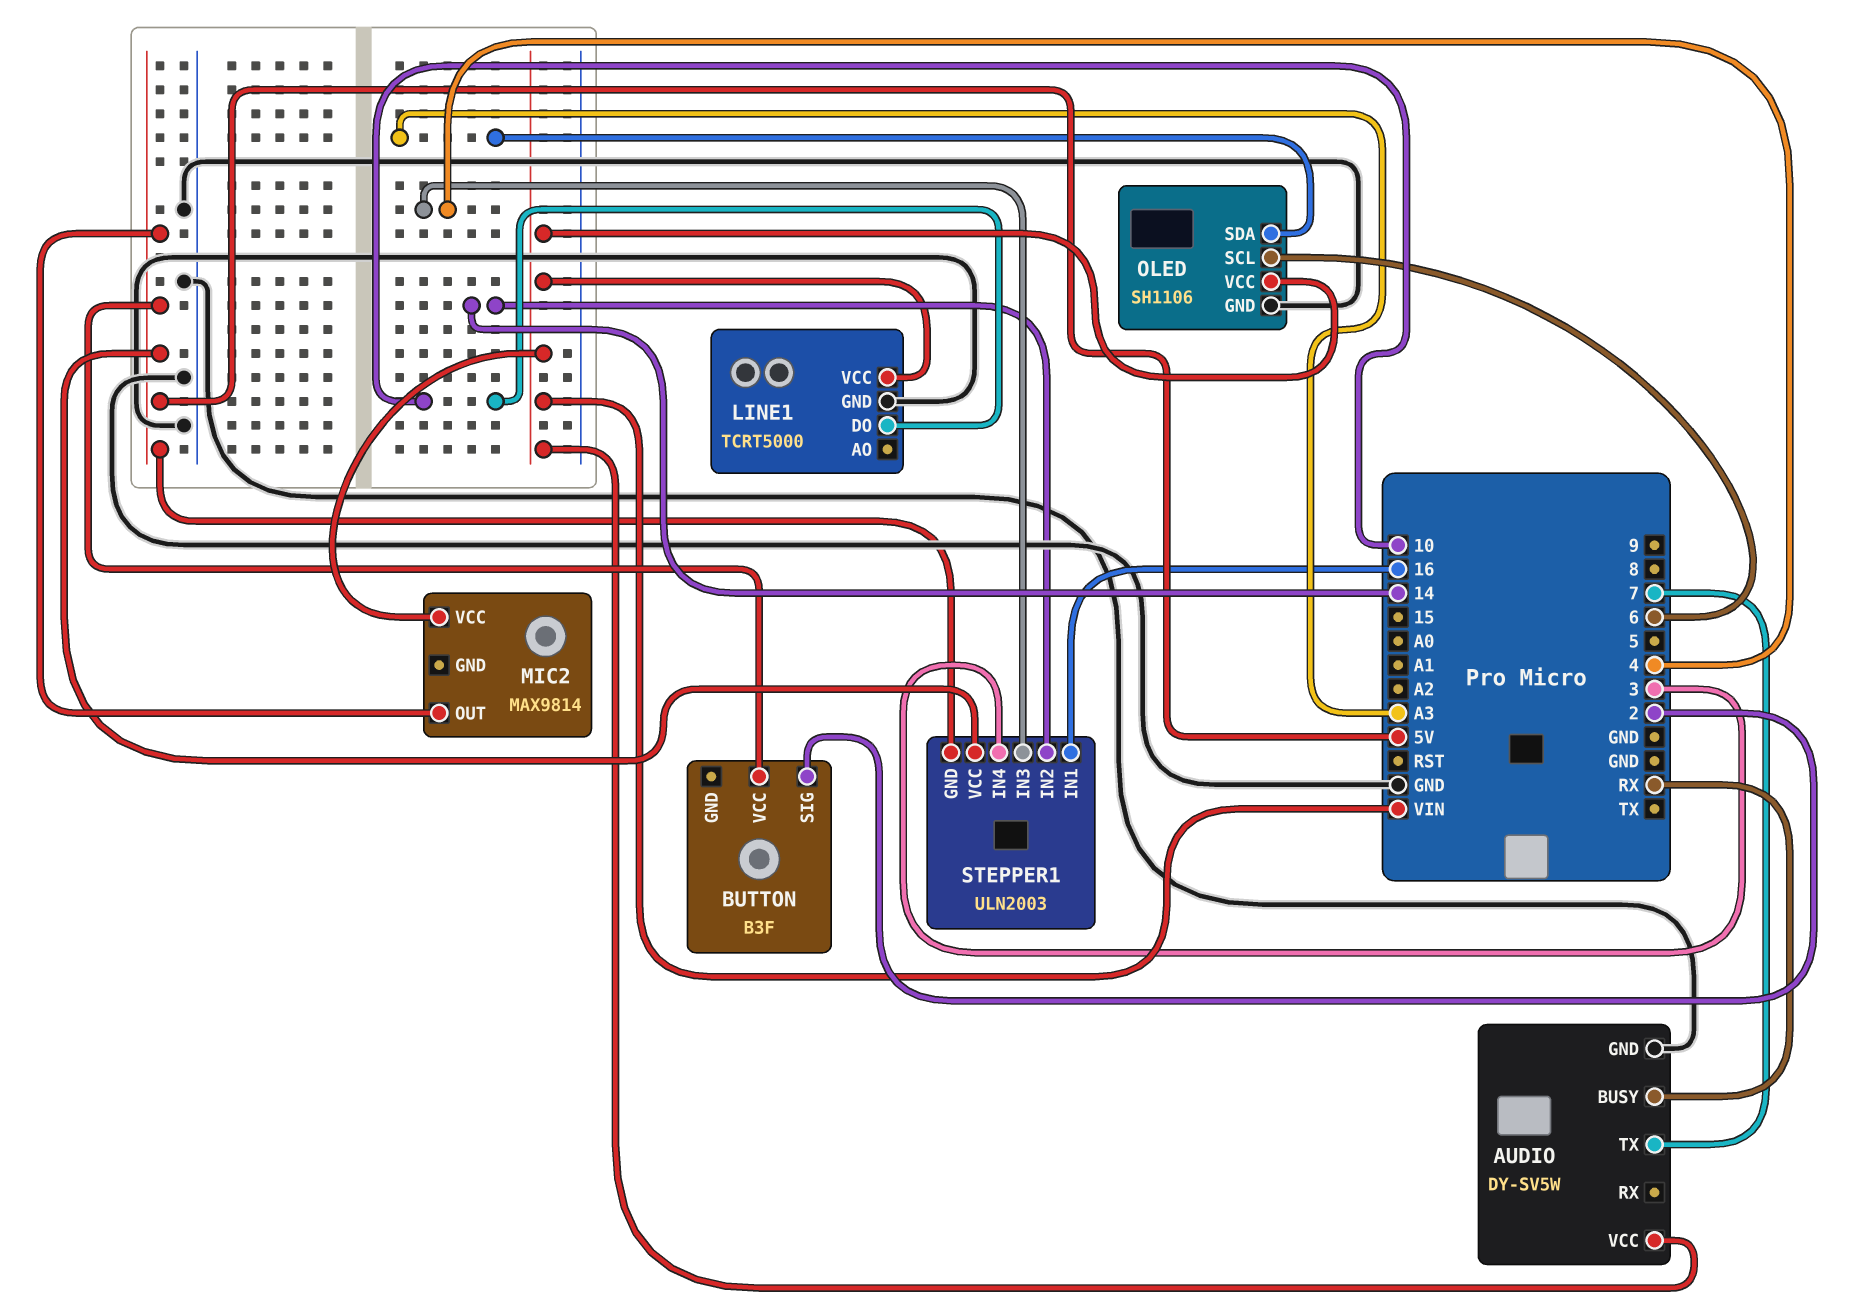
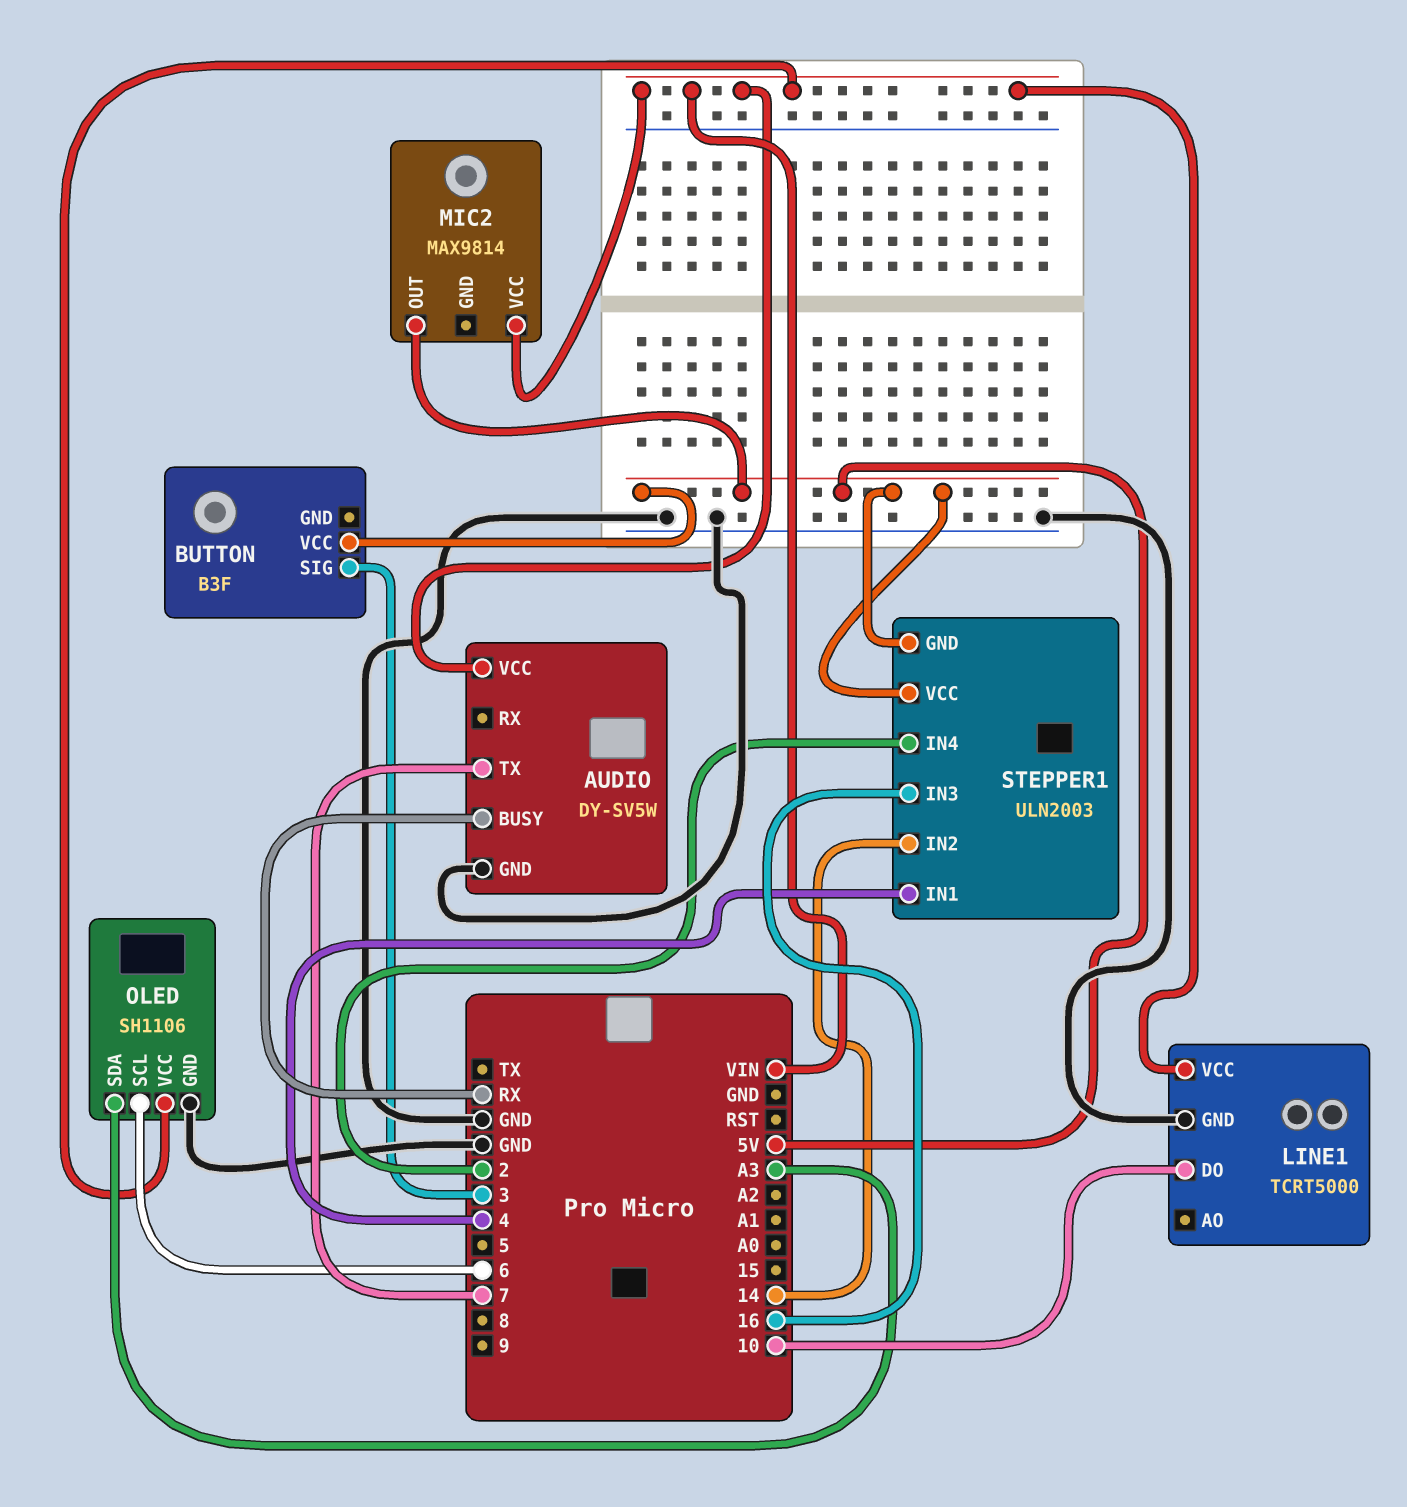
BUTTON pin SIG: 2 -> 3
STEPPER1 pin IN1: 16 -> 4
STEPPER1 pin IN3: 4 -> 16
STEPPER1 pin IN4: 3 -> 2

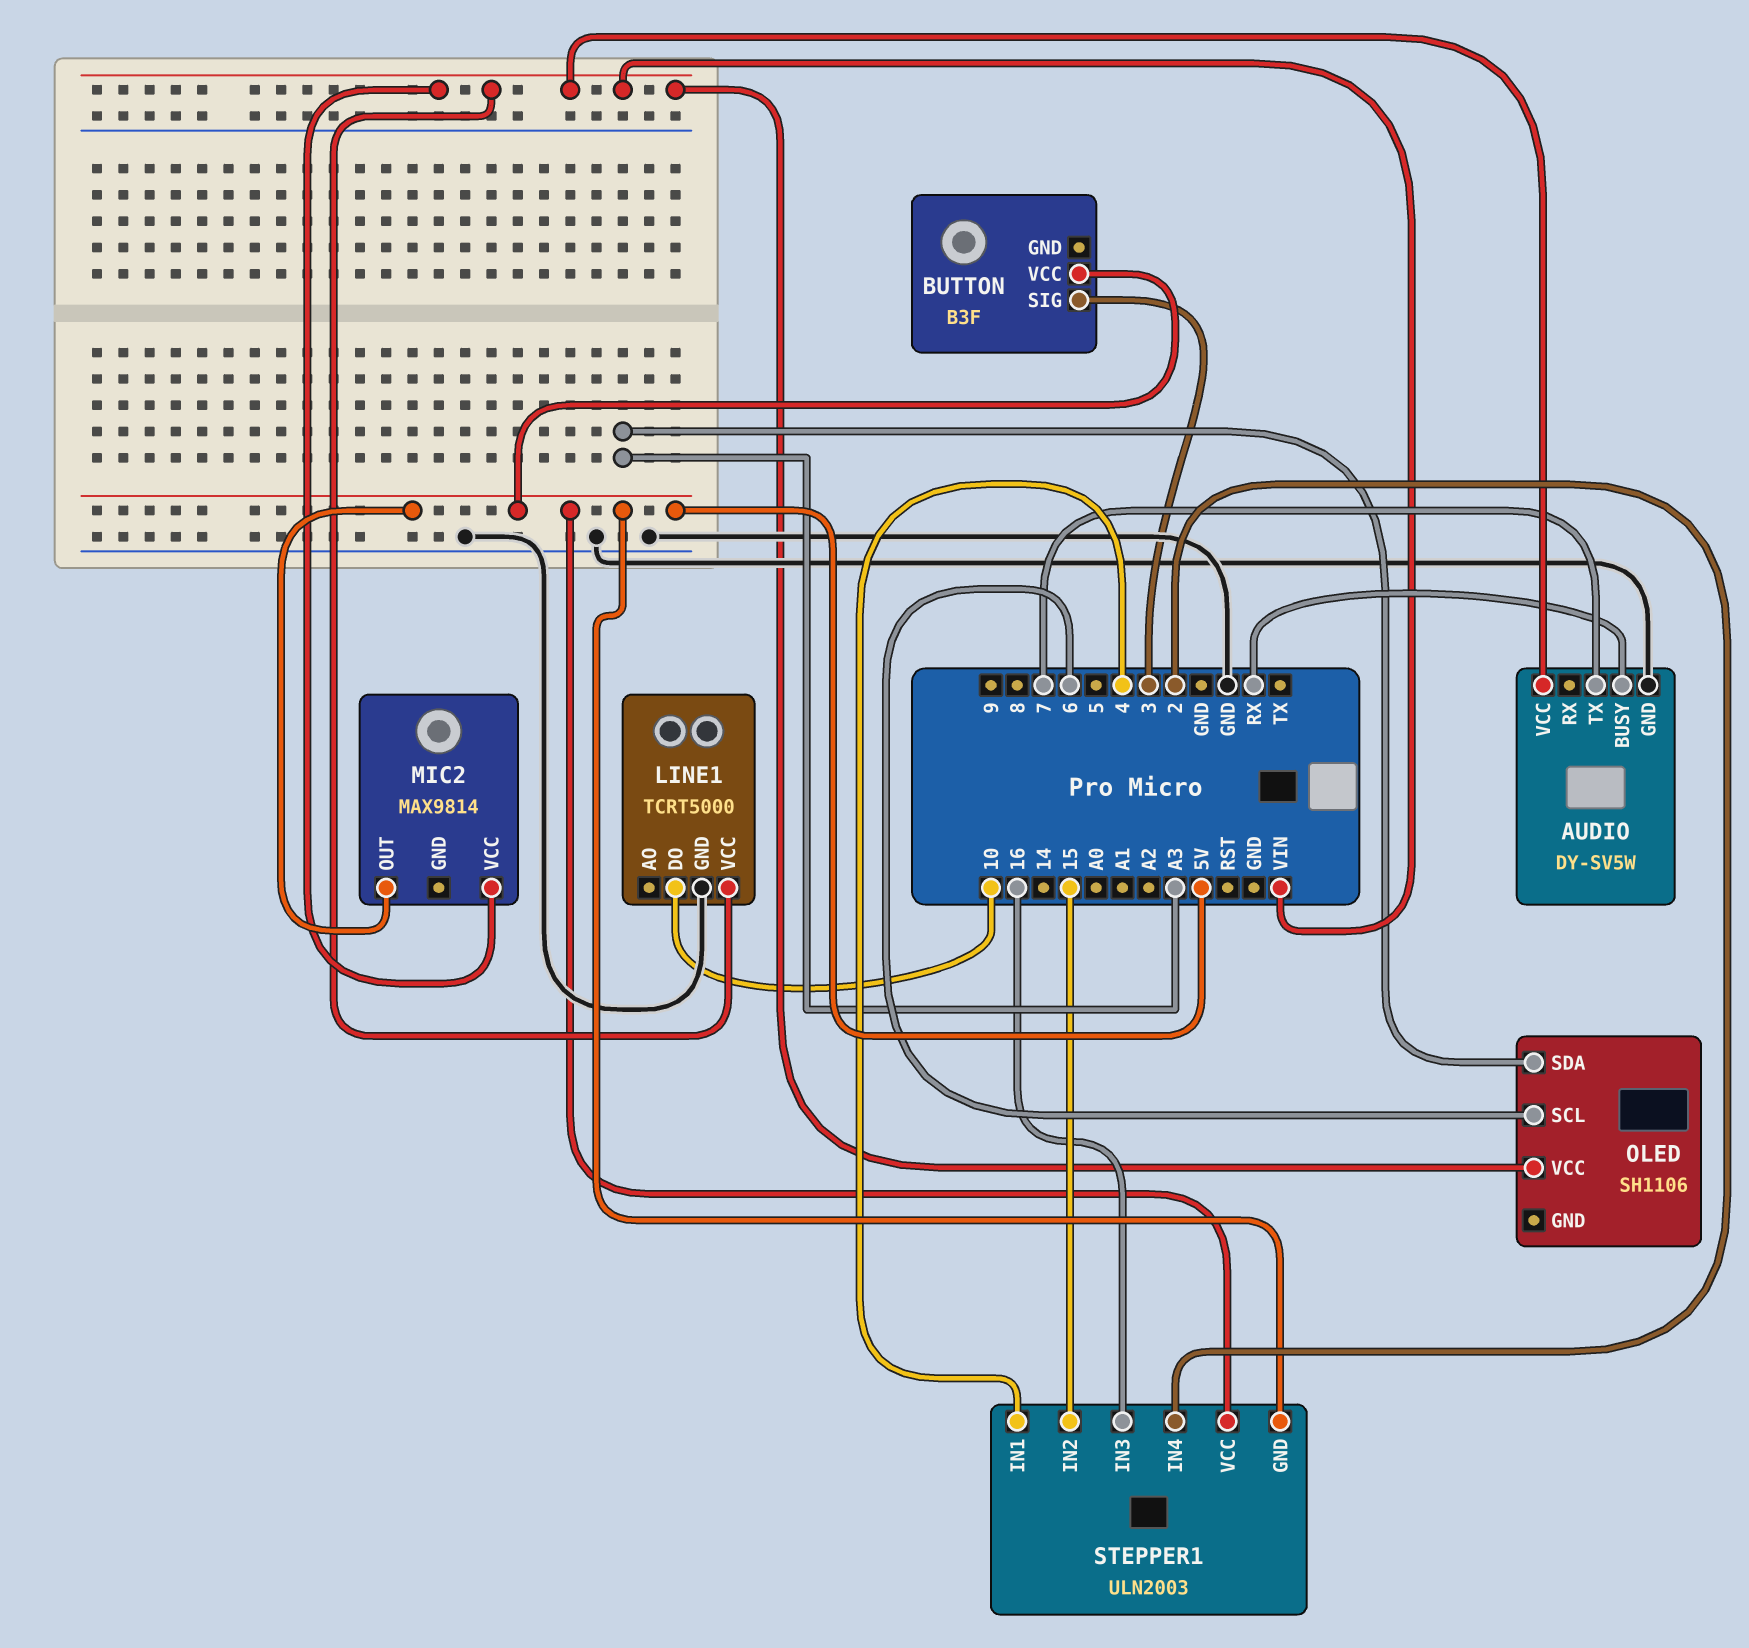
OLED pin GND: GND -> none
STEPPER1 pin IN2: 14 -> 15

